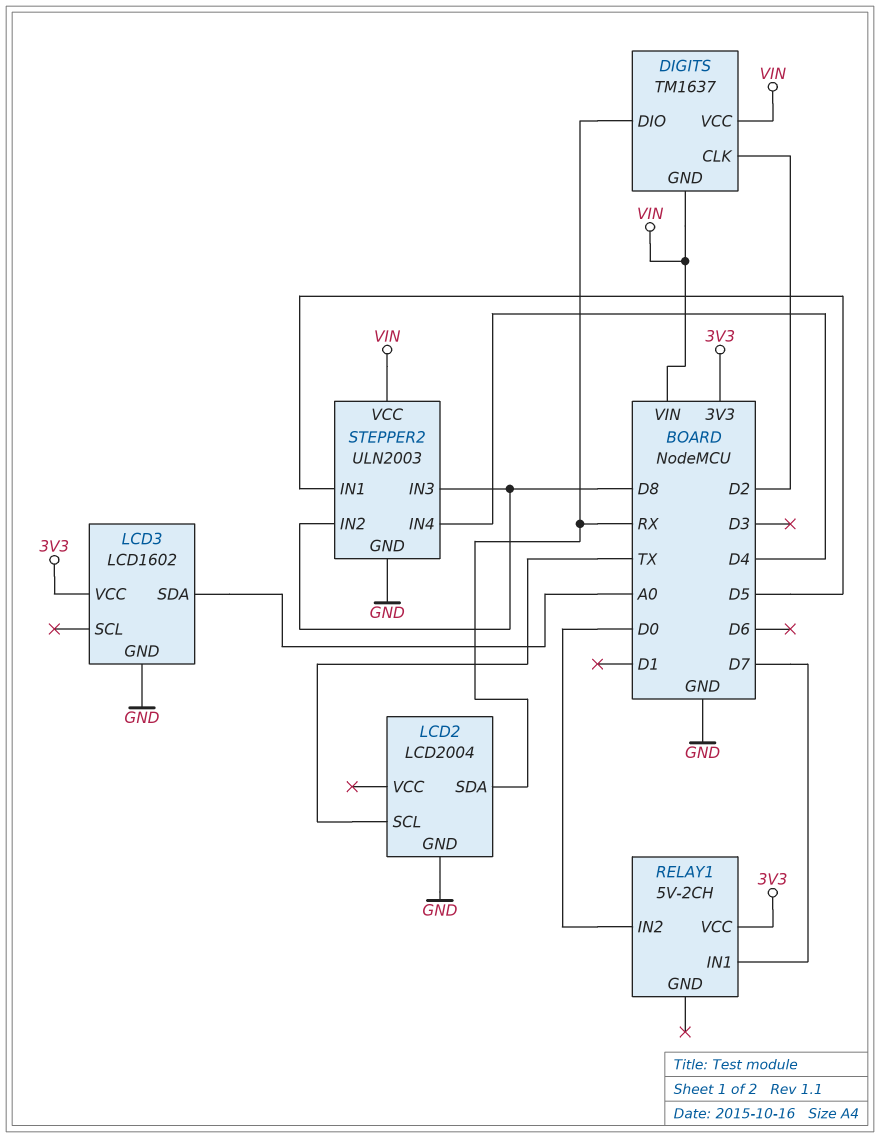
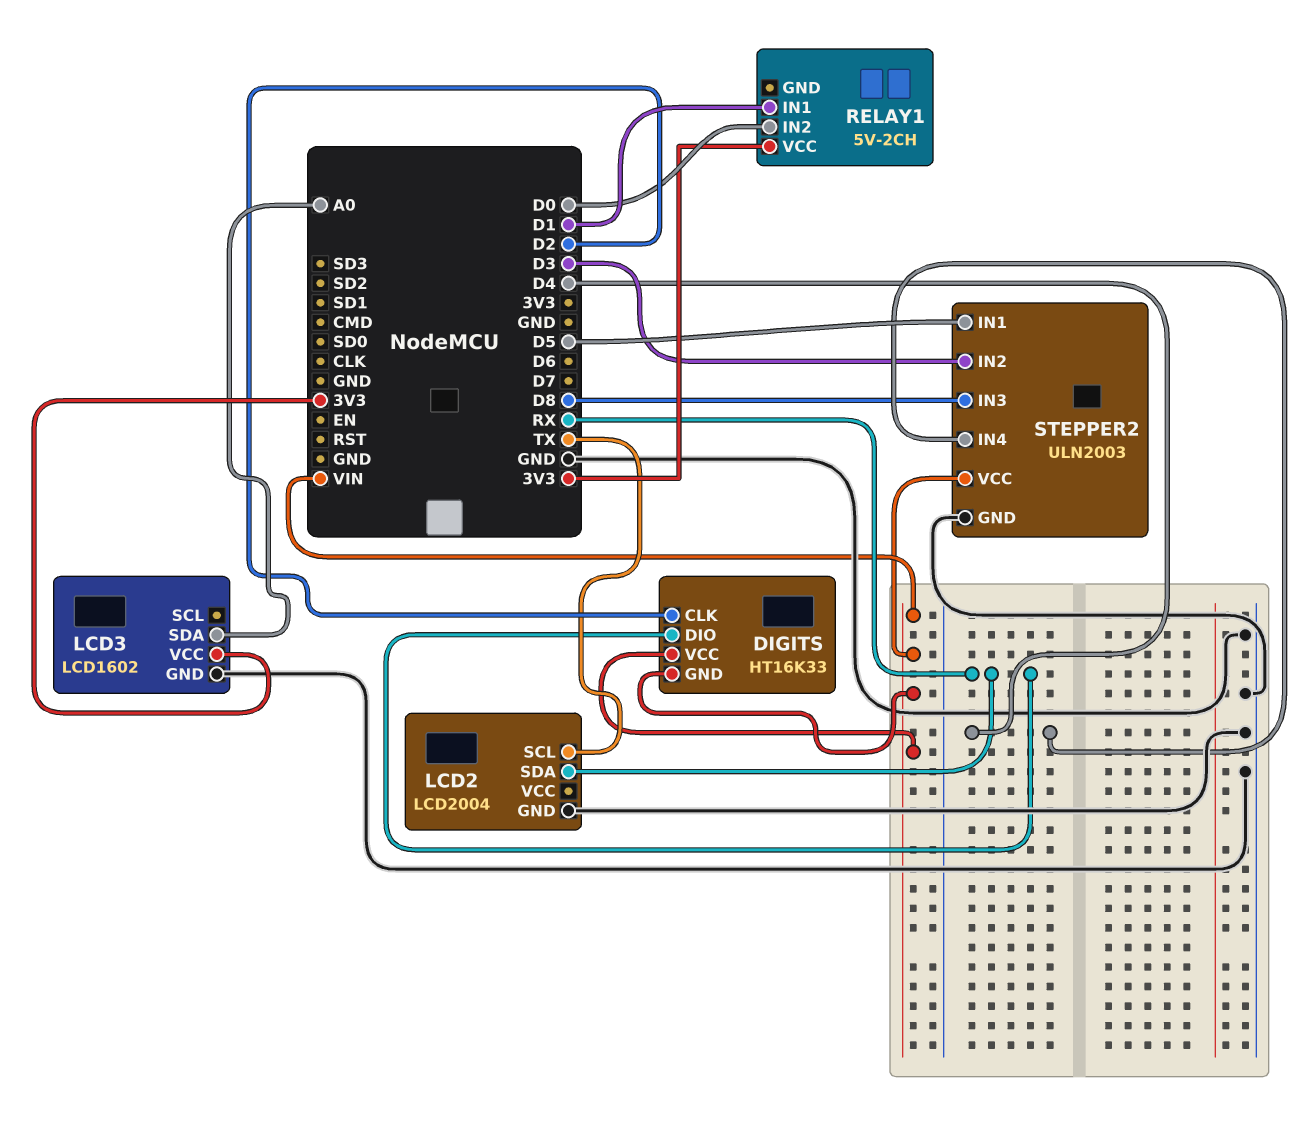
DIGITS: TM1637 -> HT16K33
RELAY1 pin IN1: D7 -> D1
STEPPER2 pin IN2: D8 -> D3

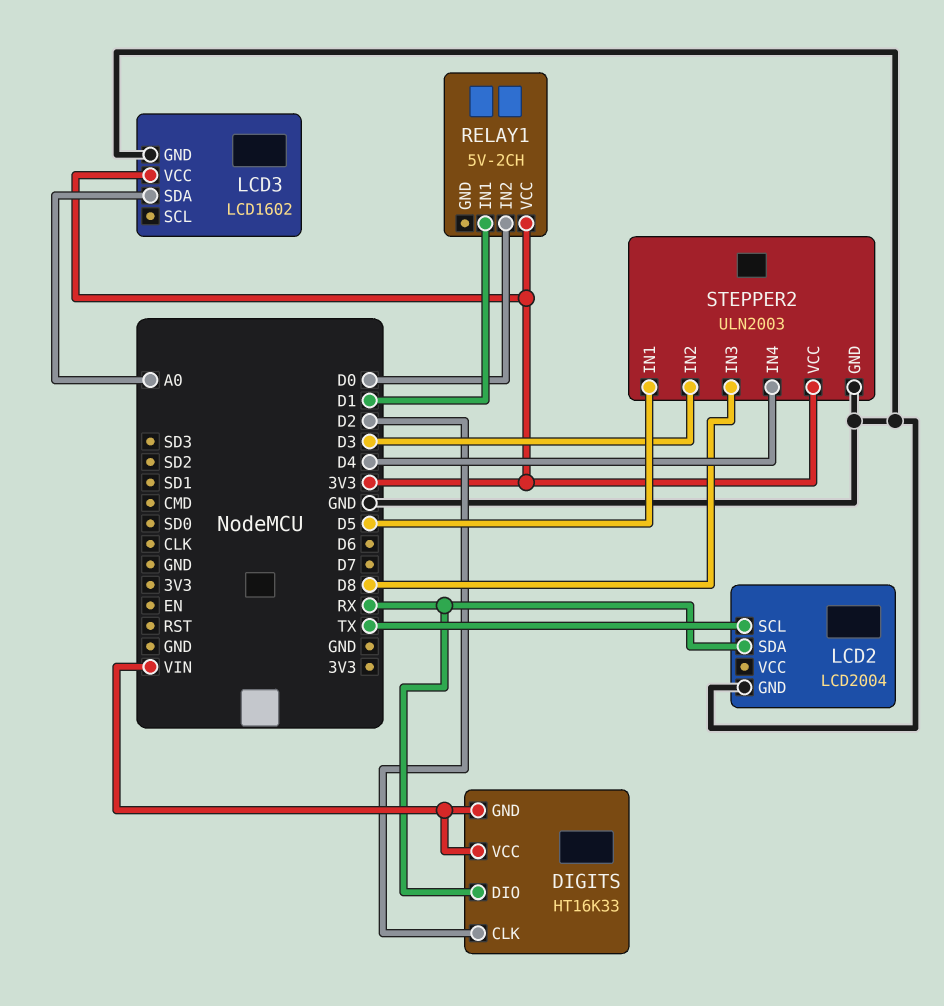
STEPPER2 pin VCC: VIN -> 3V3

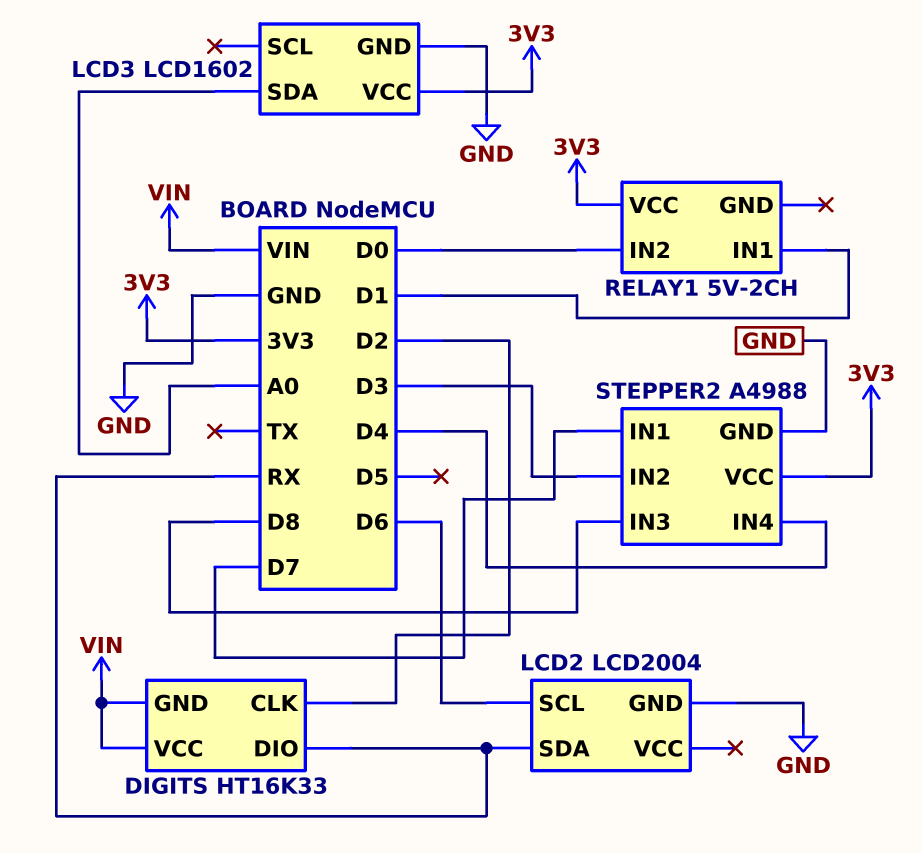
LCD2 pin SCL: TX -> D6
STEPPER2: ULN2003 -> A4988
STEPPER2 pin IN1: D5 -> D7

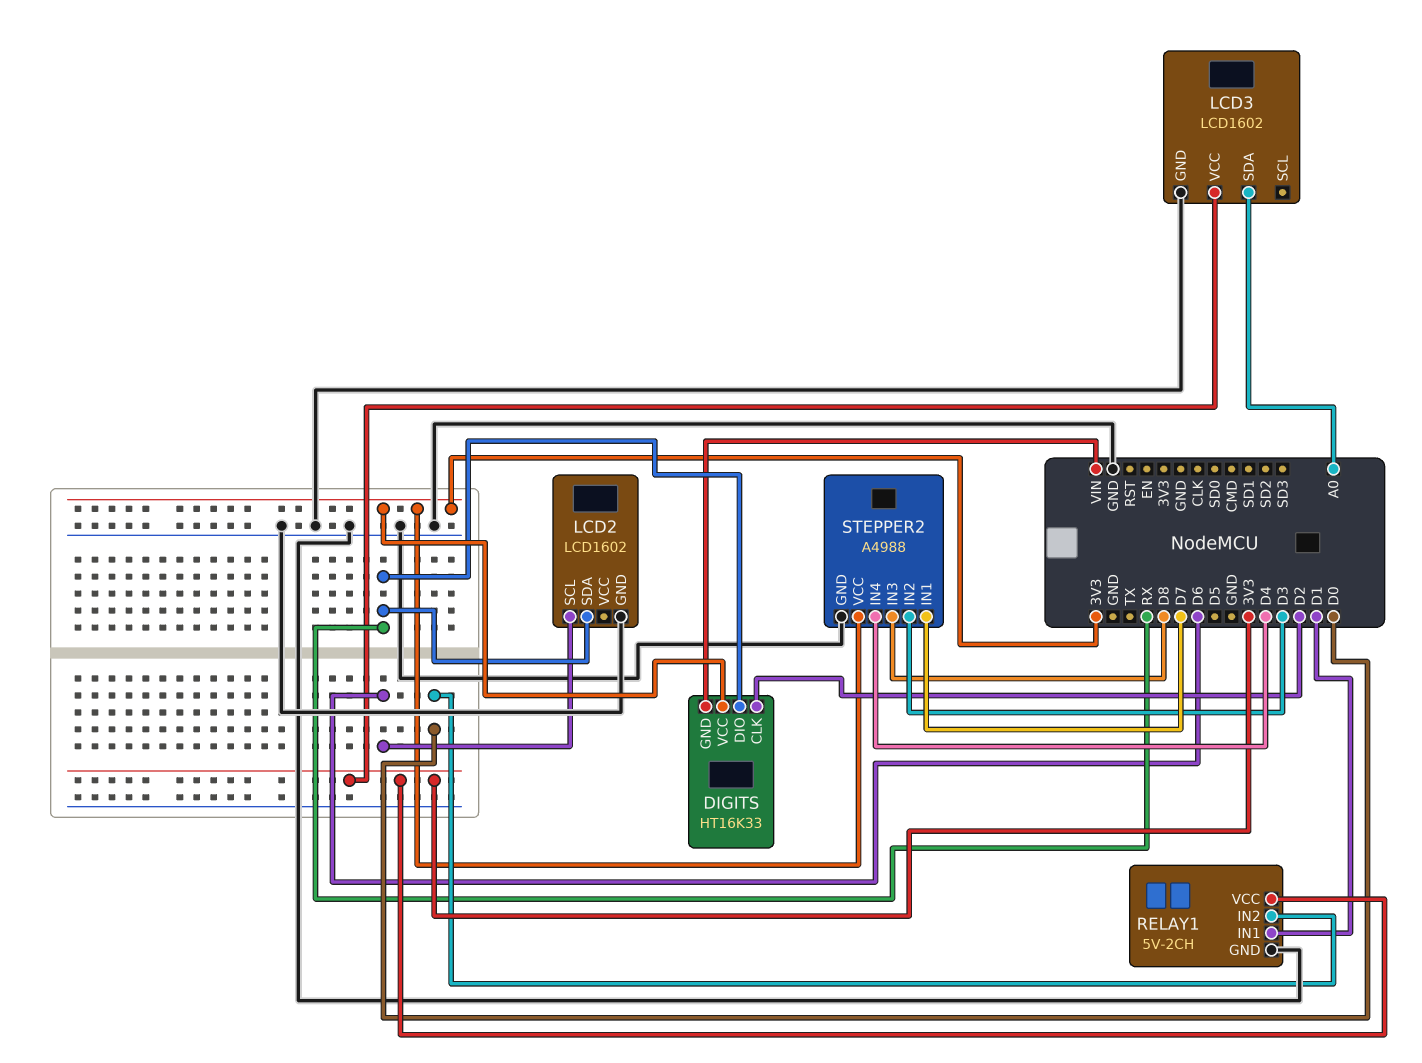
DIGITS pin VCC: VIN -> 3V3
LCD2: LCD2004 -> LCD1602
RELAY1 pin GND: none -> GND

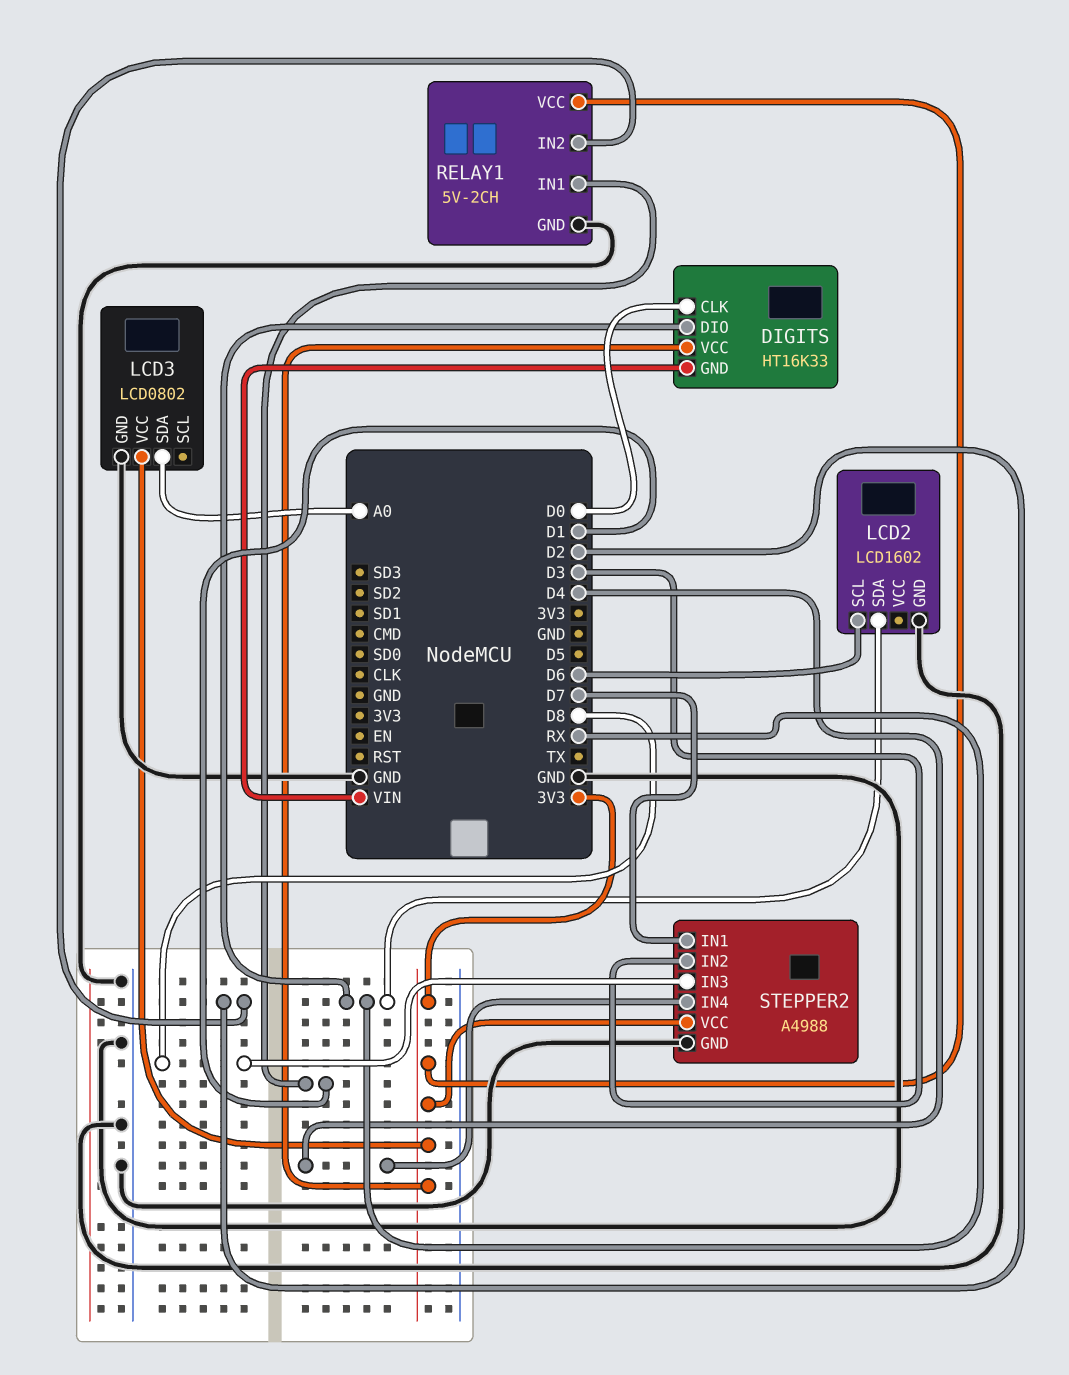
DIGITS pin CLK: D2 -> D0
LCD3: LCD1602 -> LCD0802
RELAY1 pin IN2: D0 -> D2

